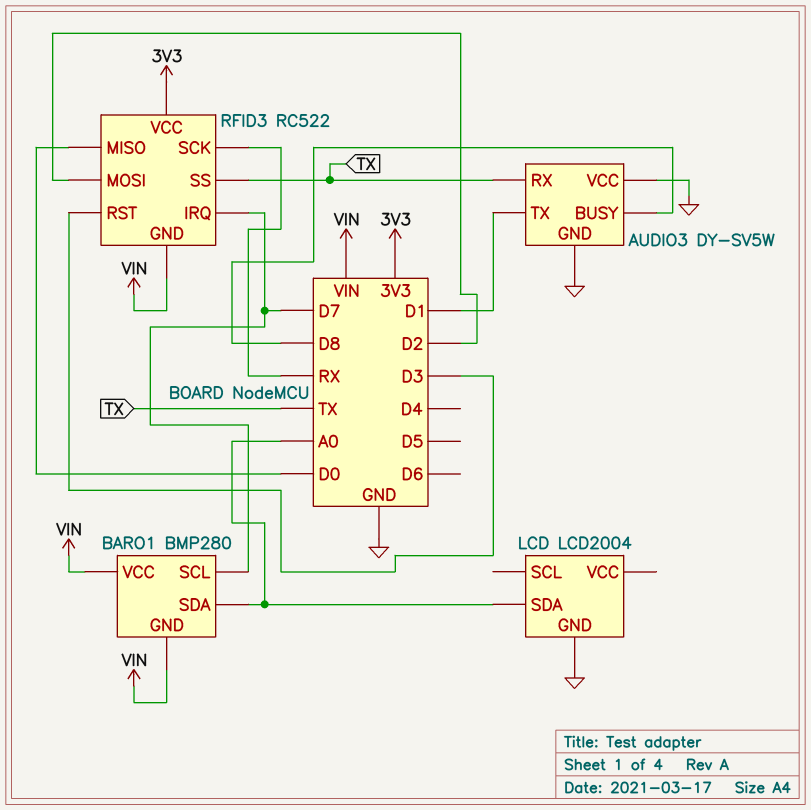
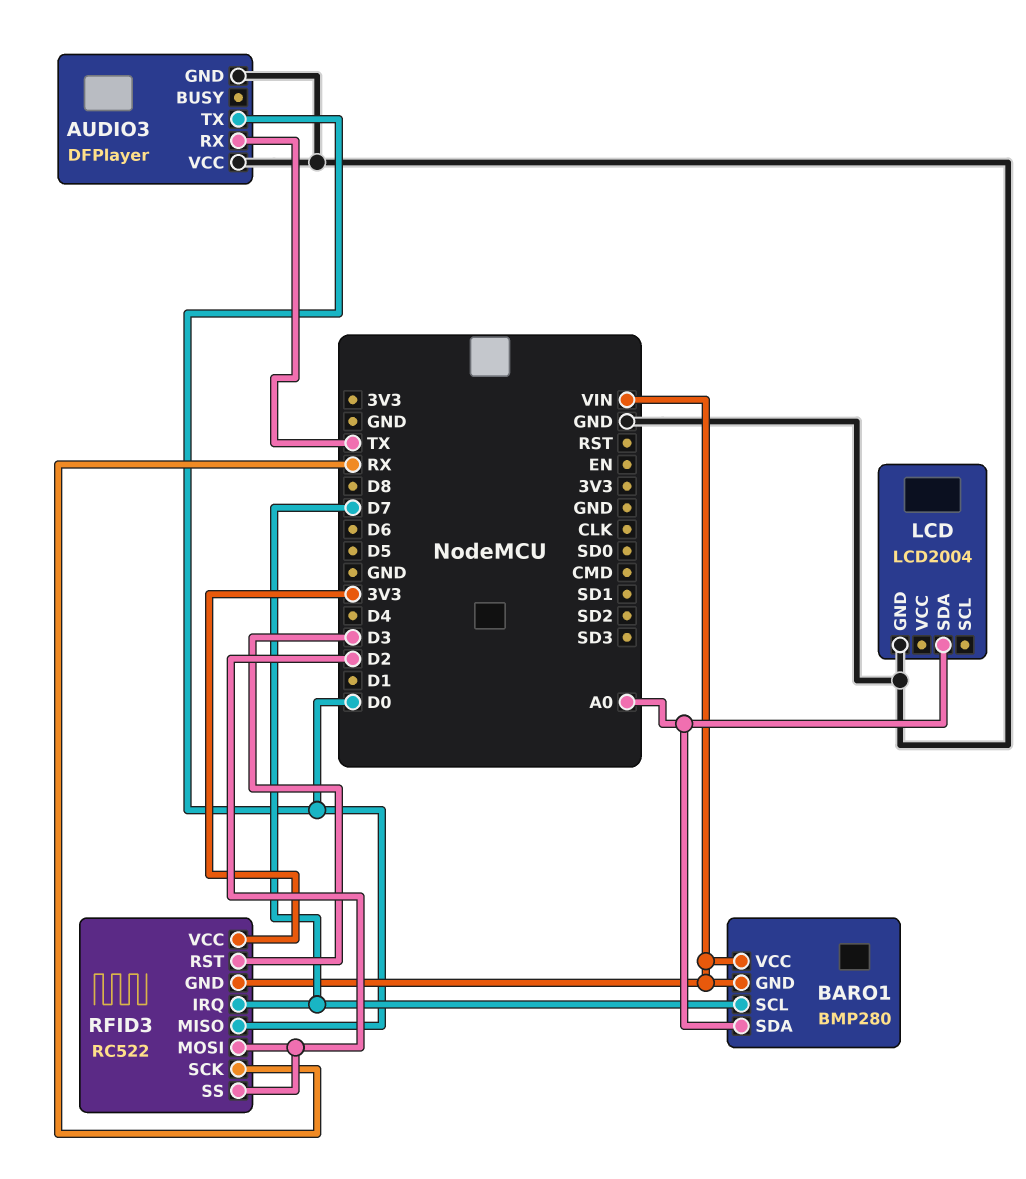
AUDIO3: DY-SV5W -> DFPlayer
AUDIO3 pin BUSY: D8 -> none
AUDIO3 pin TX: D1 -> D0
RFID3 pin SS: TX -> D2

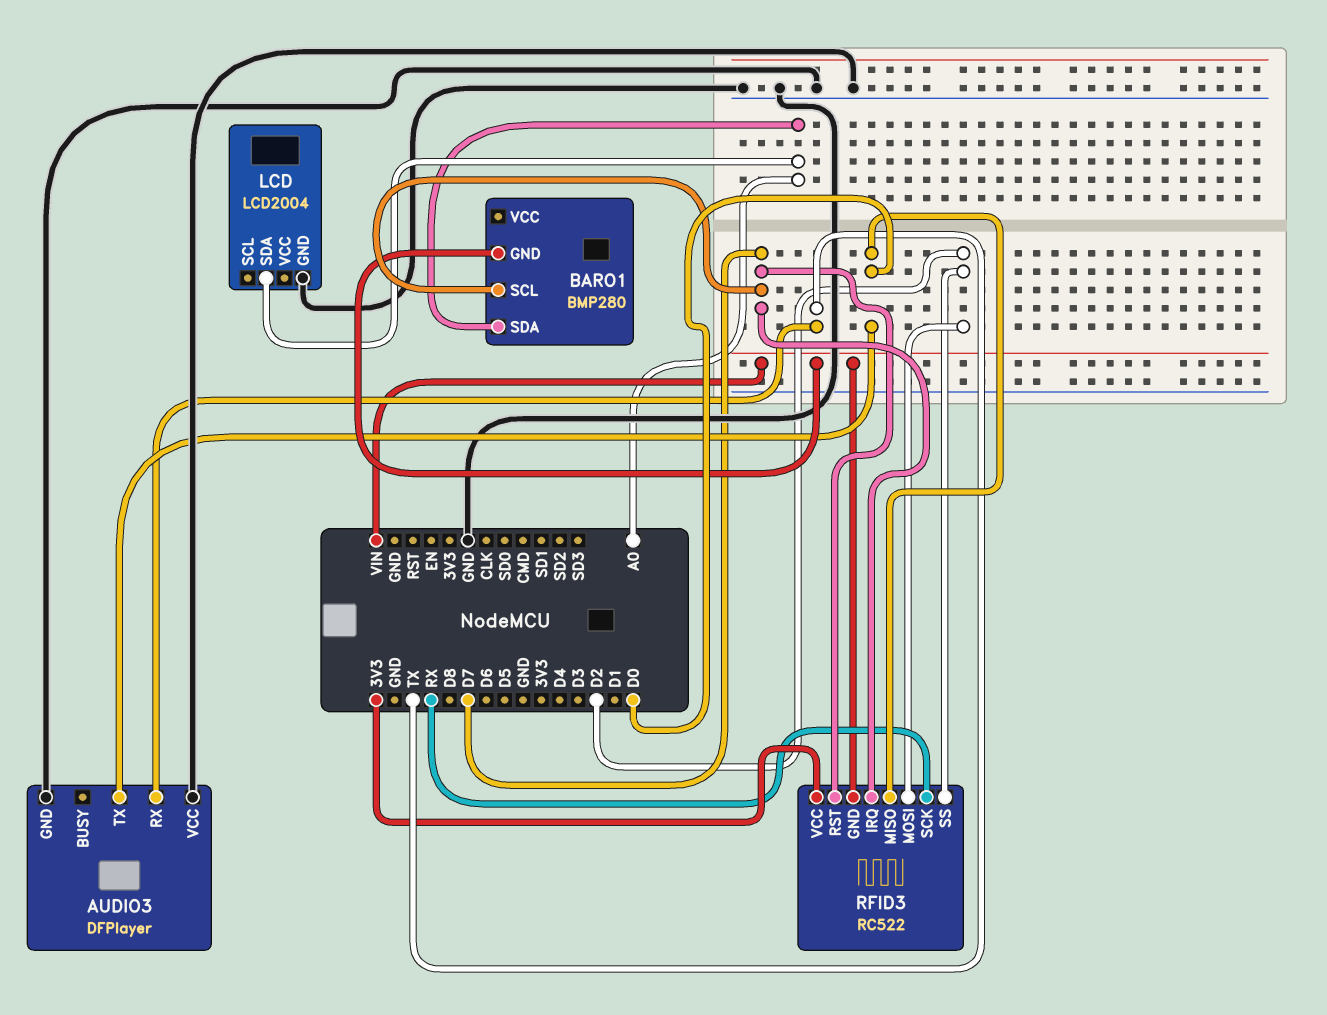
BARO1 pin VCC: VIN -> none
RFID3 pin RST: D3 -> D7

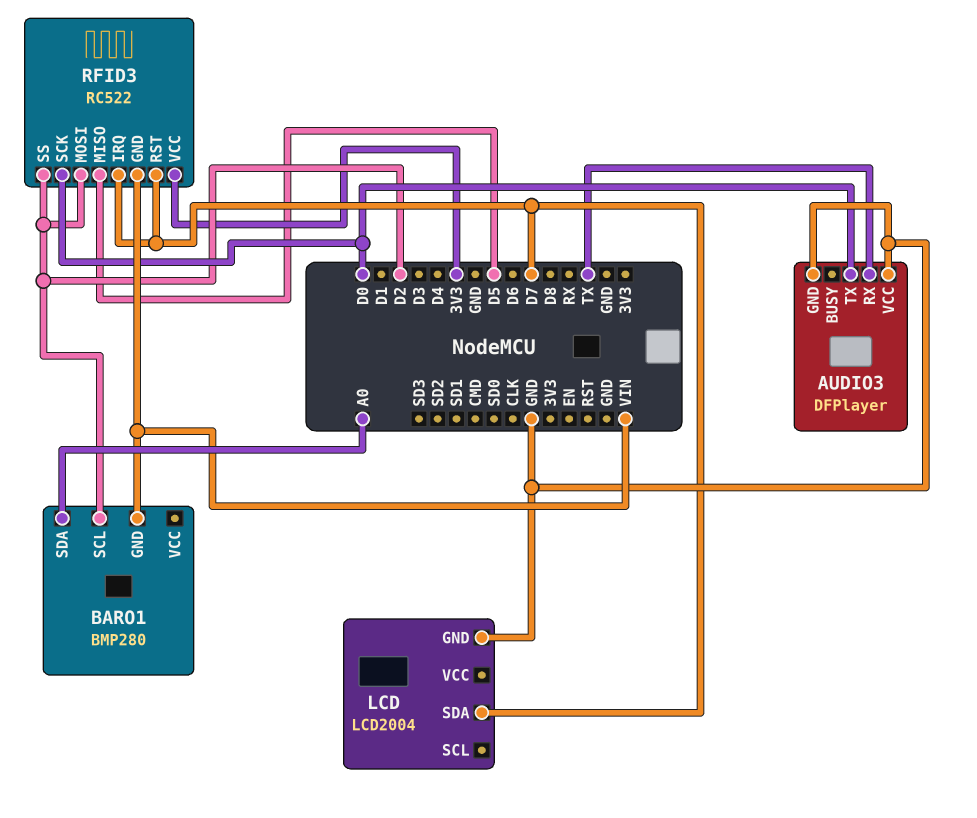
BARO1 pin SCL: D7 -> D2
LCD pin SDA: A0 -> D7
RFID3 pin MISO: D0 -> D5
RFID3 pin SCK: RX -> D0

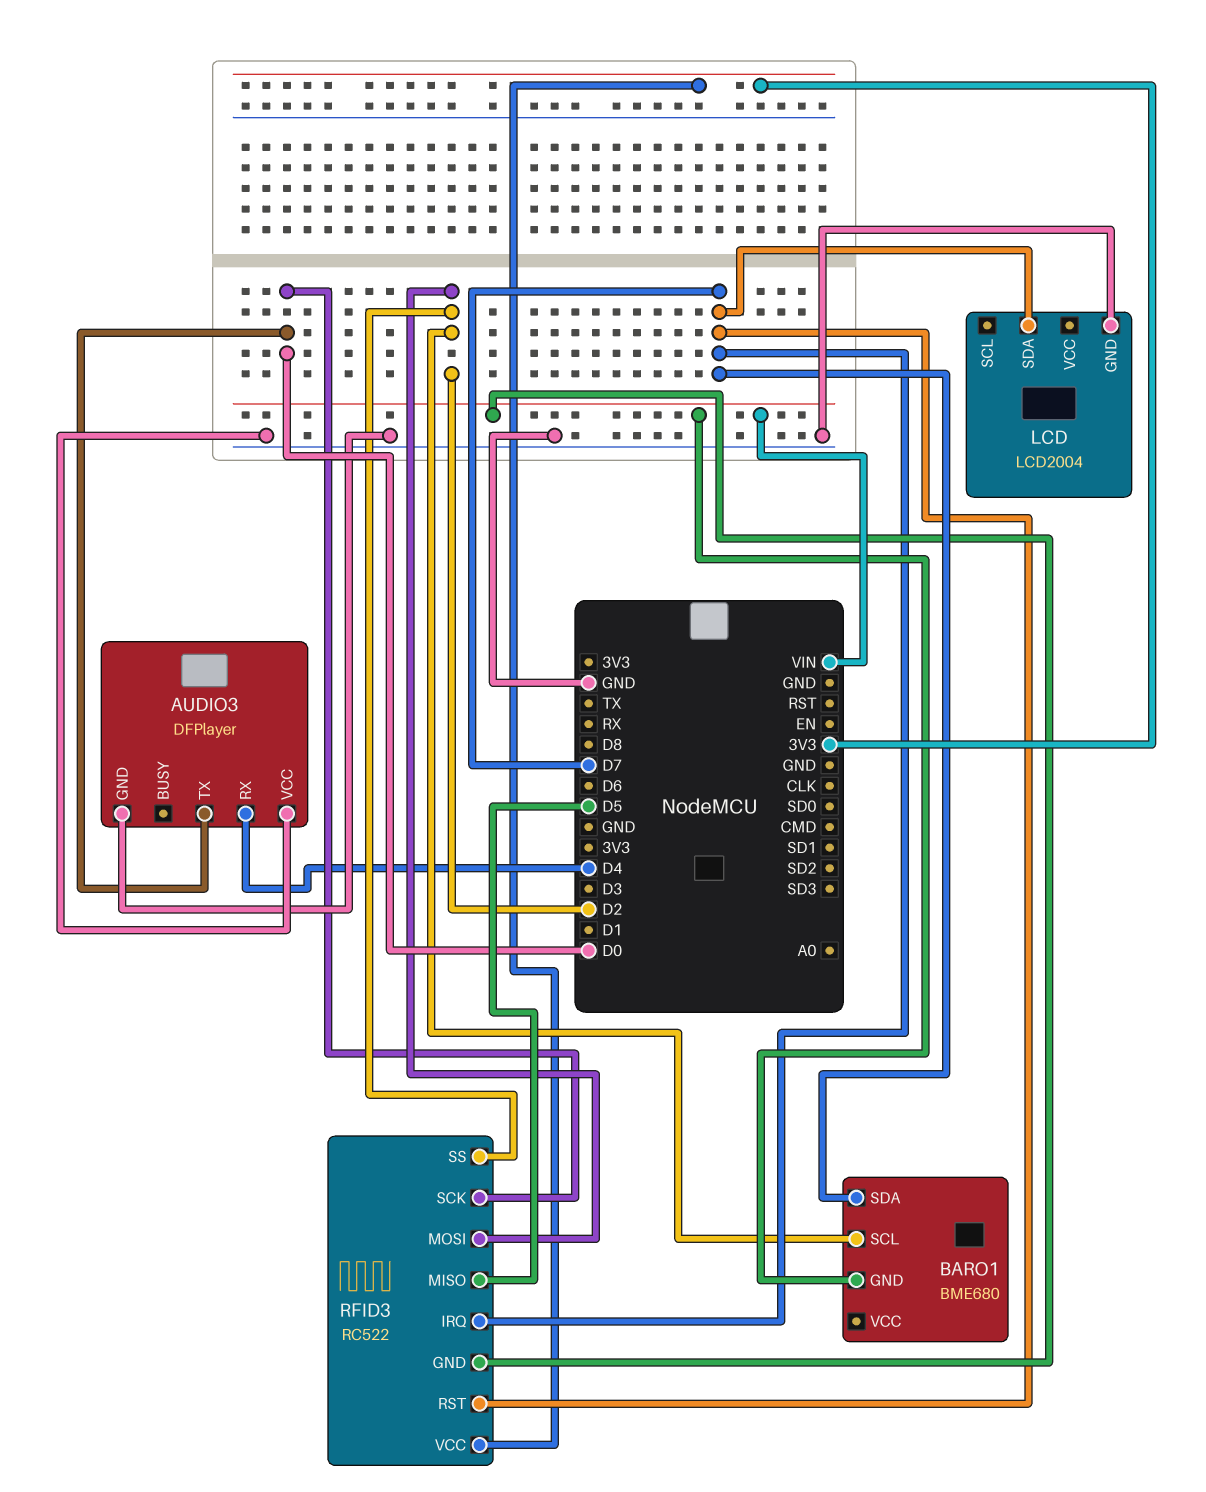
AUDIO3 pin RX: TX -> D4
BARO1: BMP280 -> BME680
BARO1 pin SDA: A0 -> D7

